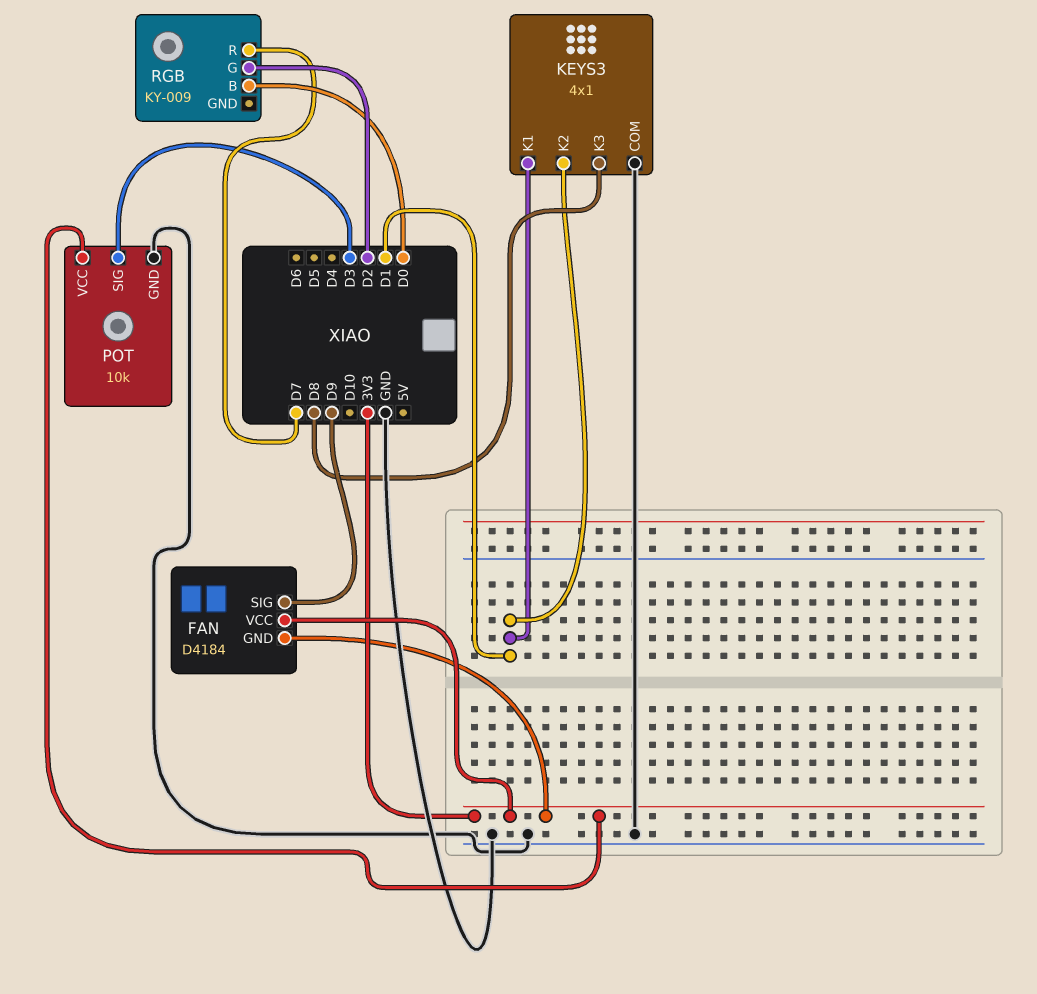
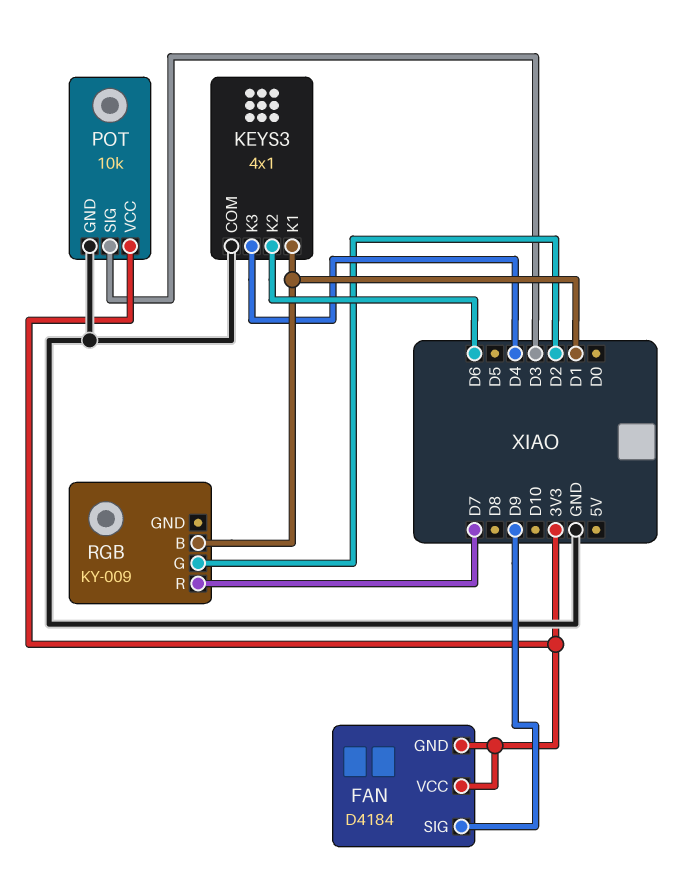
KEYS3 pin K2: D1 -> D6
KEYS3 pin K3: D8 -> D4
RGB pin B: D0 -> D1

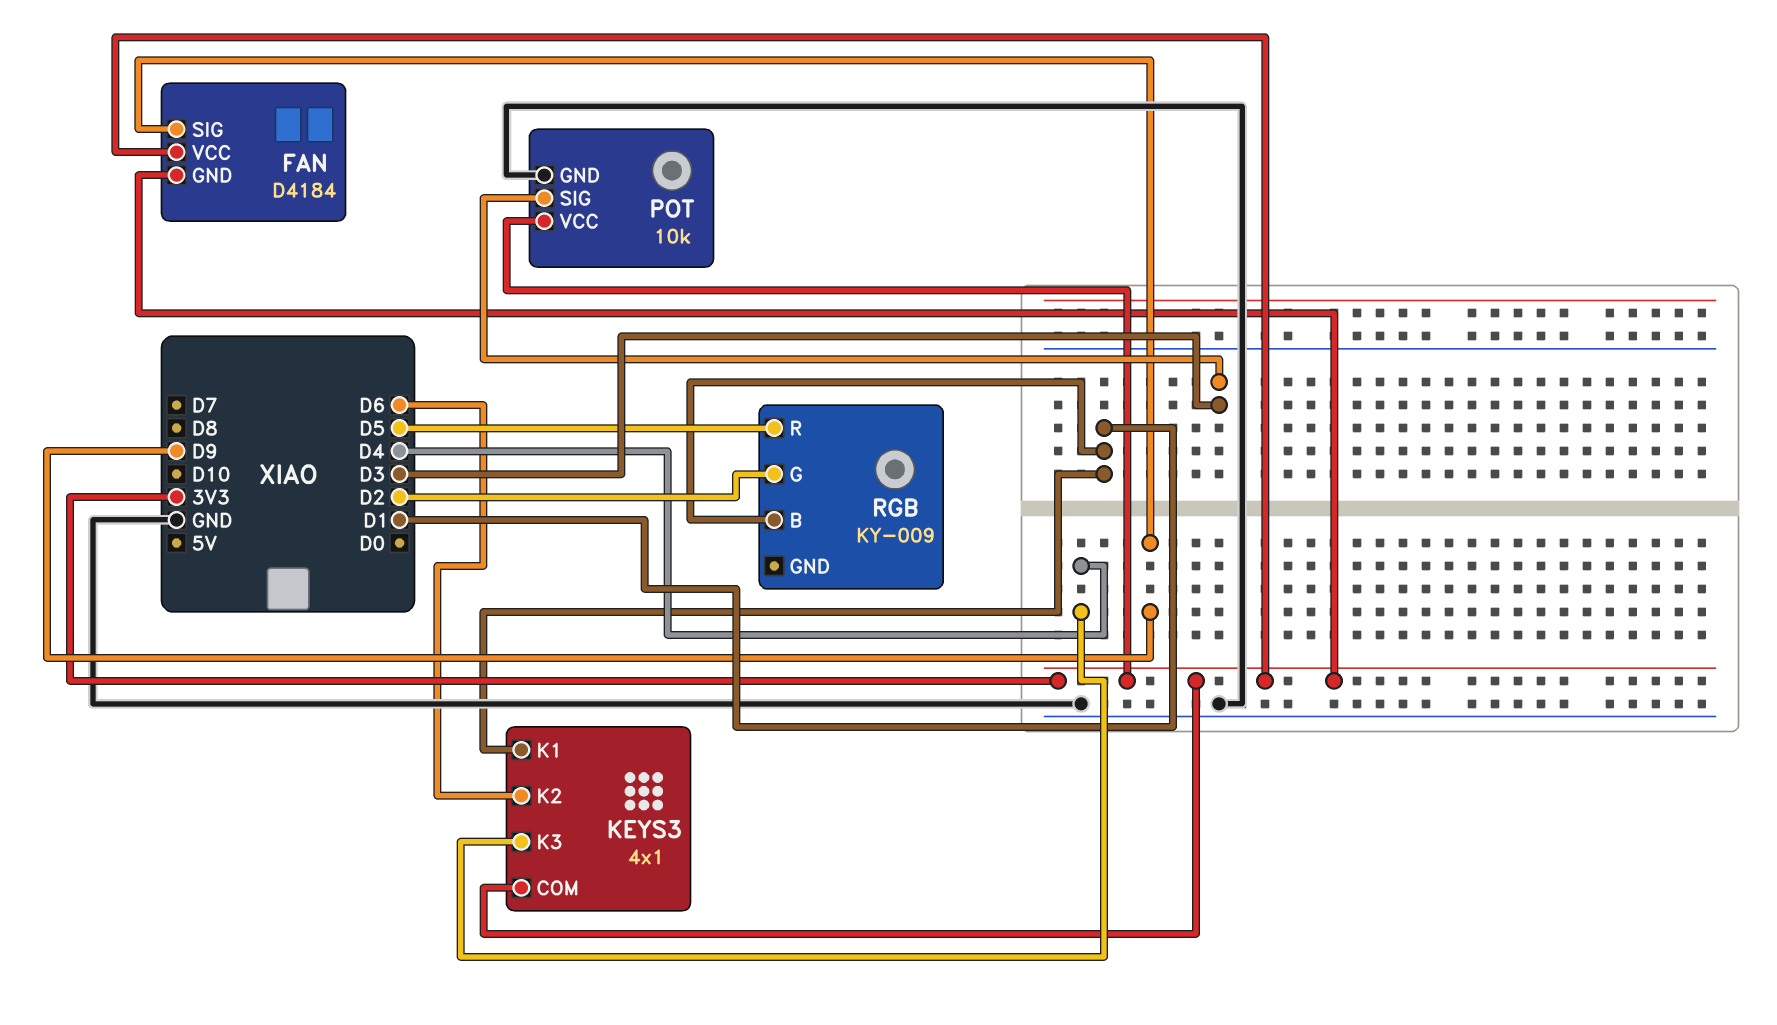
KEYS3 pin COM: GND -> 3V3
RGB pin R: D7 -> D5

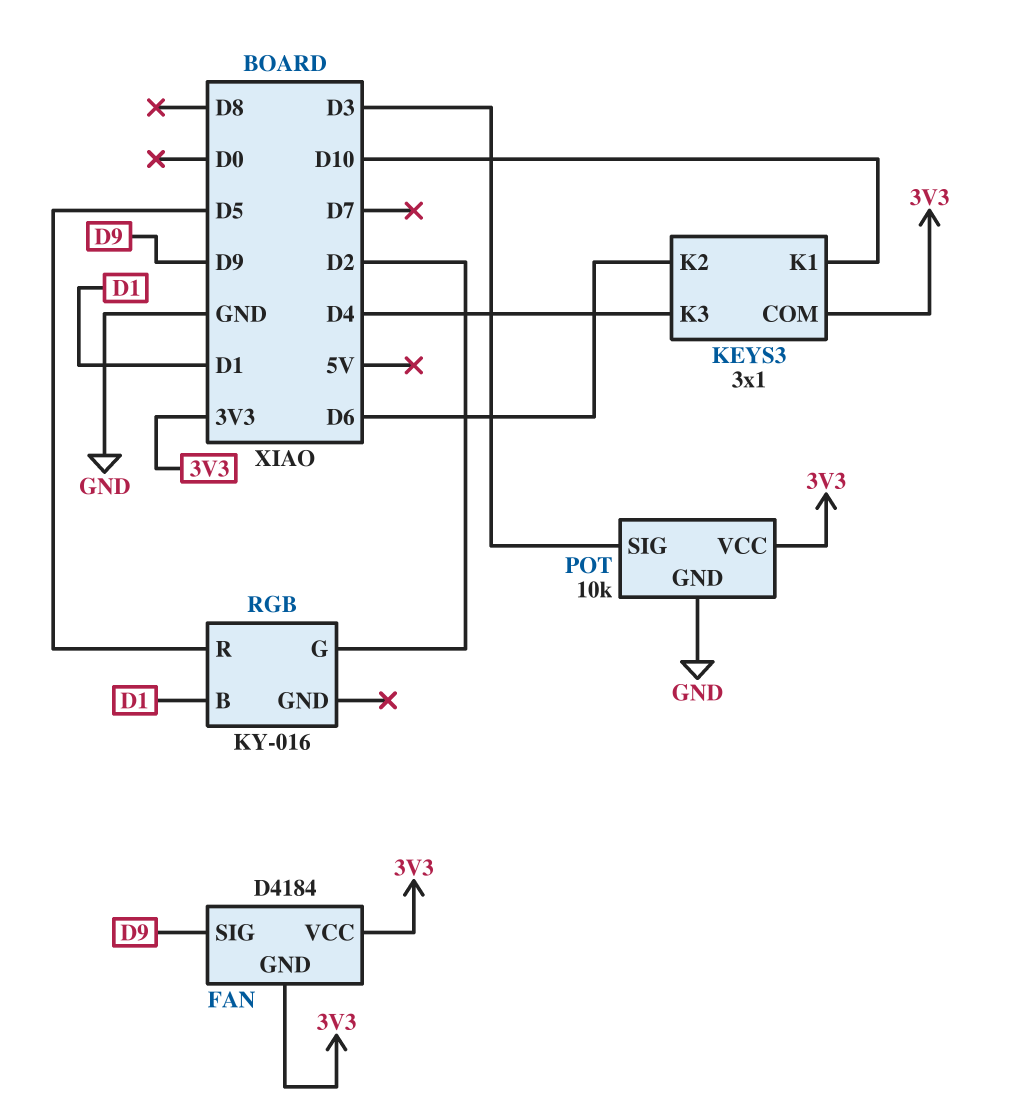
KEYS3: 4x1 -> 3x1
KEYS3 pin K1: D1 -> D10
RGB: KY-009 -> KY-016

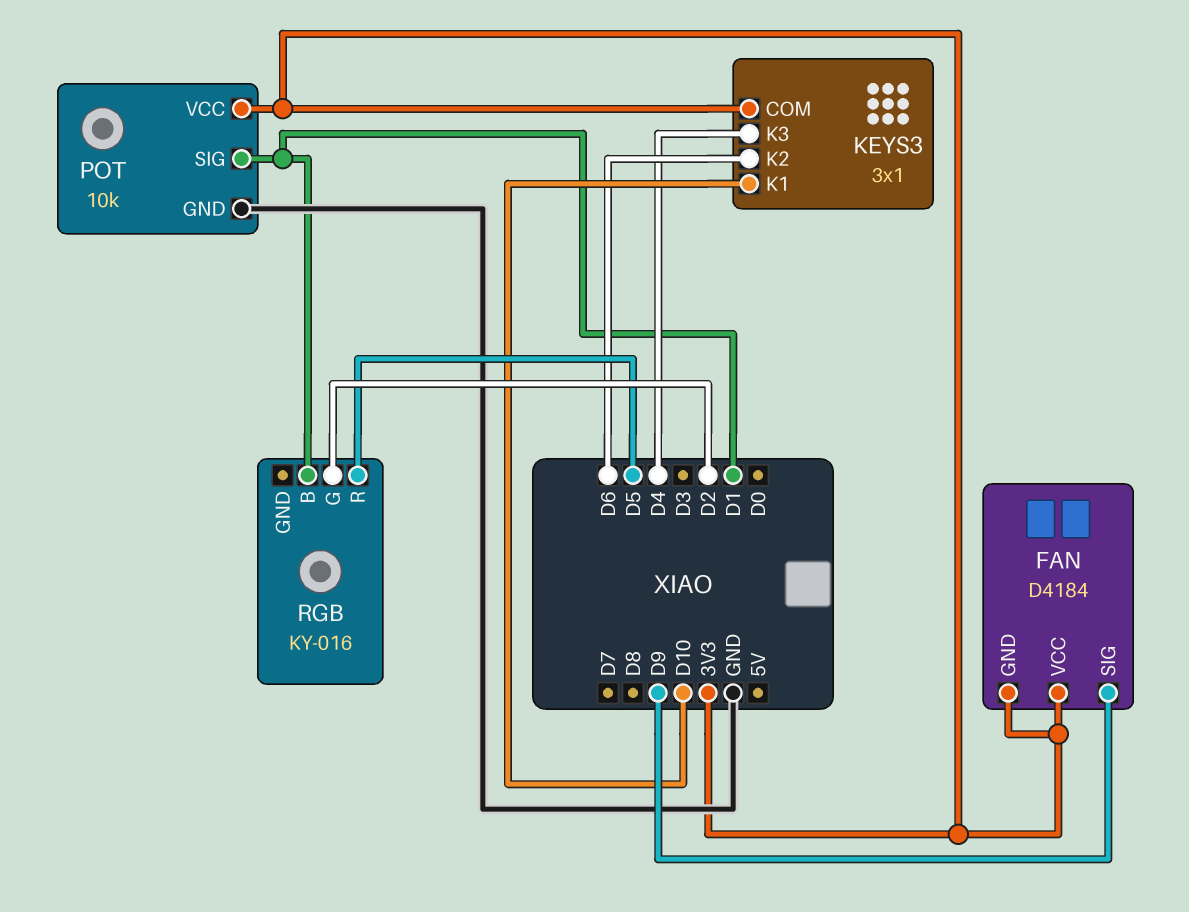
POT pin SIG: D3 -> D1

